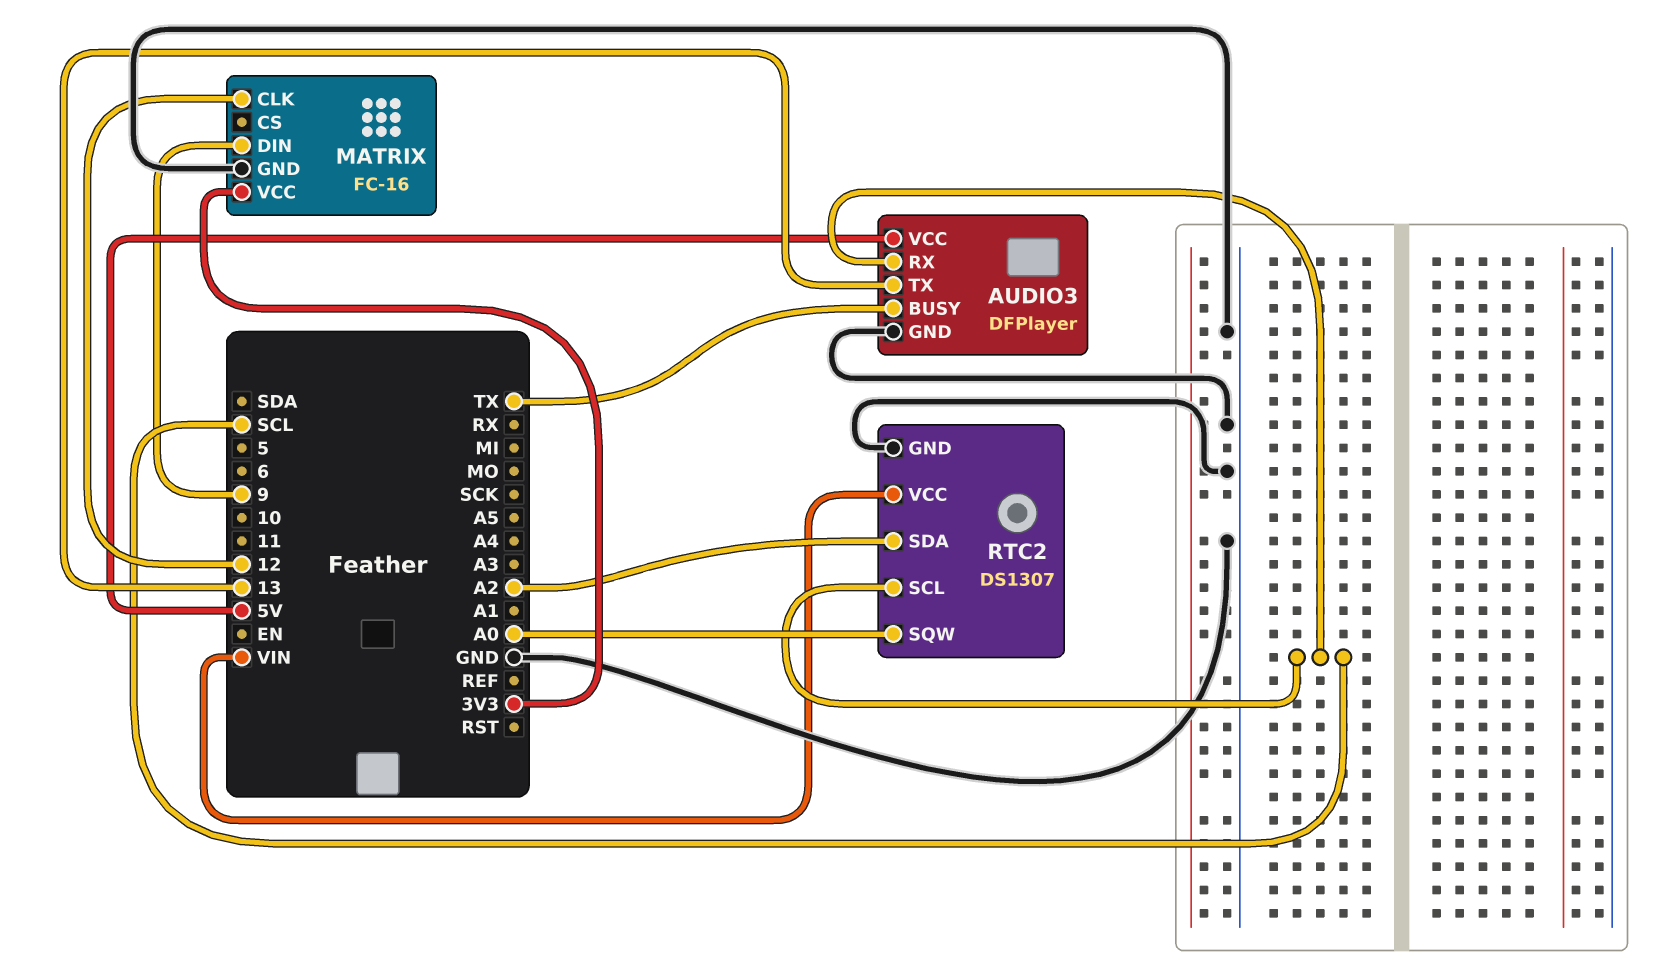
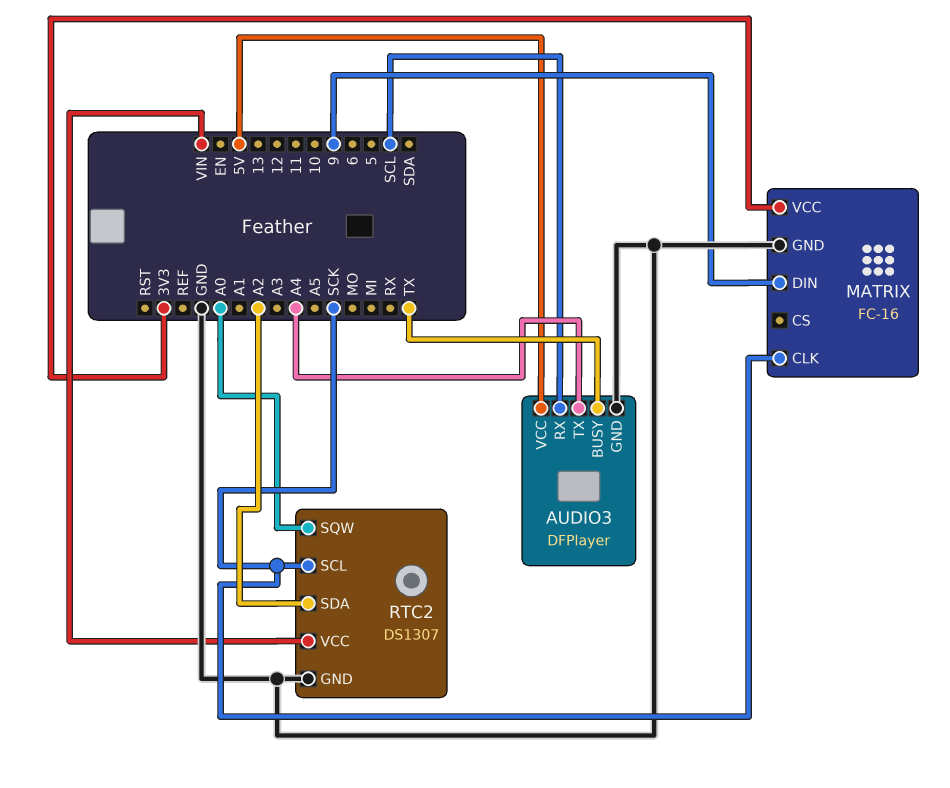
AUDIO3 pin TX: 13 -> A4
MATRIX pin CLK: 12 -> SCK
RTC2 pin SCL: SCL -> SCK

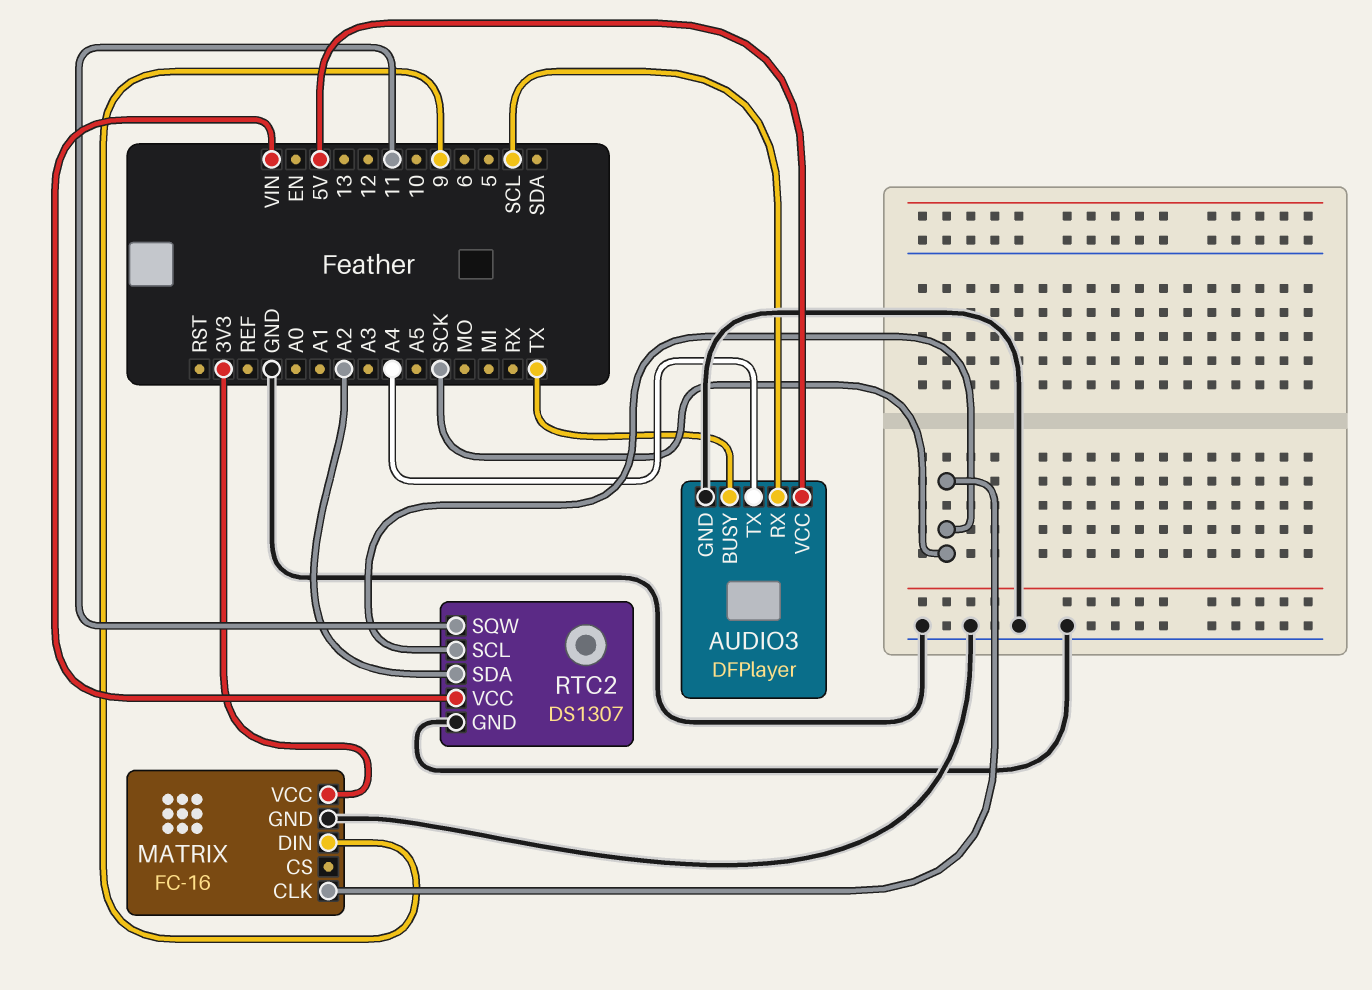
RTC2 pin SQW: A0 -> 11

